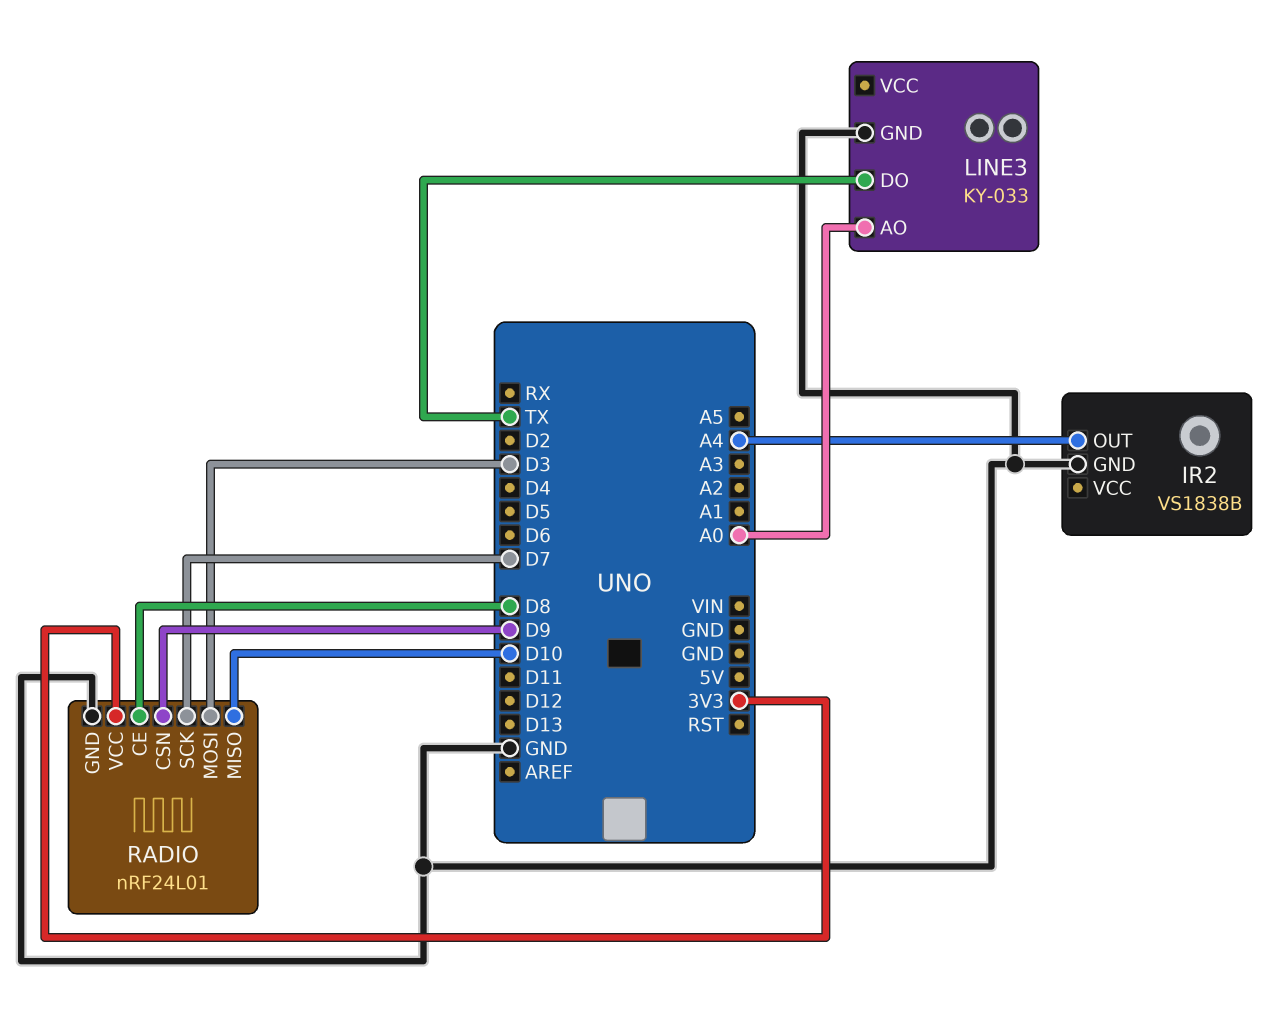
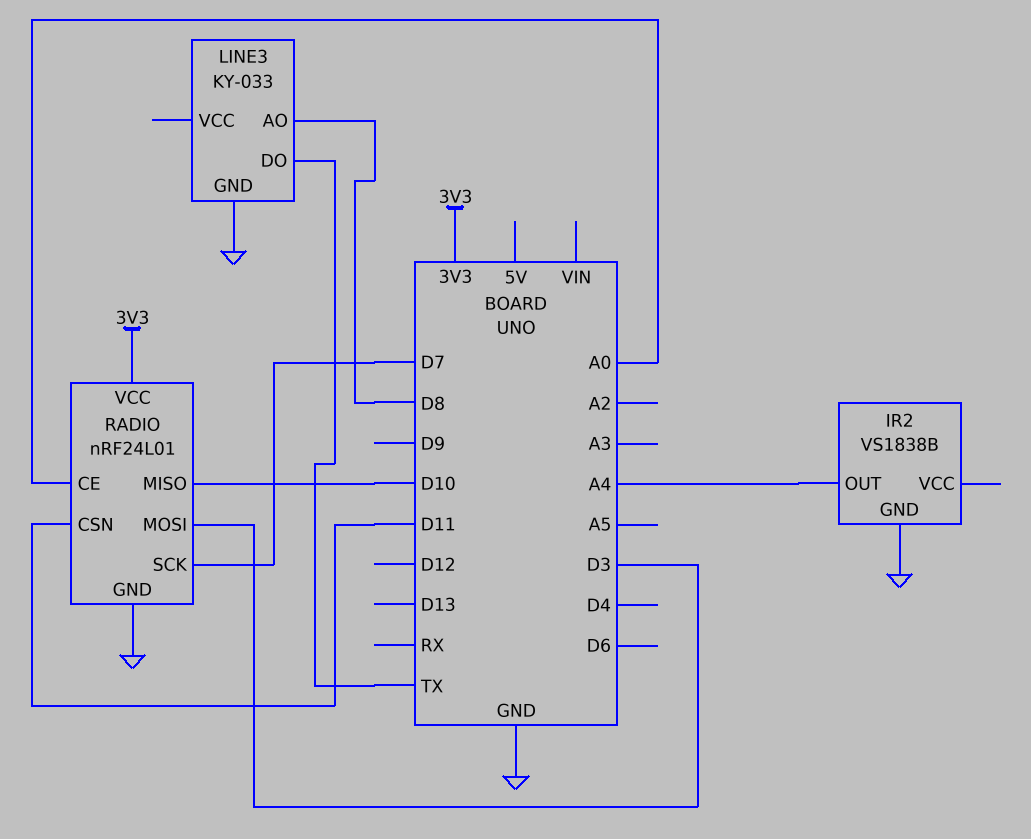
LINE3 pin AO: A0 -> D8
RADIO pin CE: D8 -> A0
RADIO pin CSN: D9 -> D11

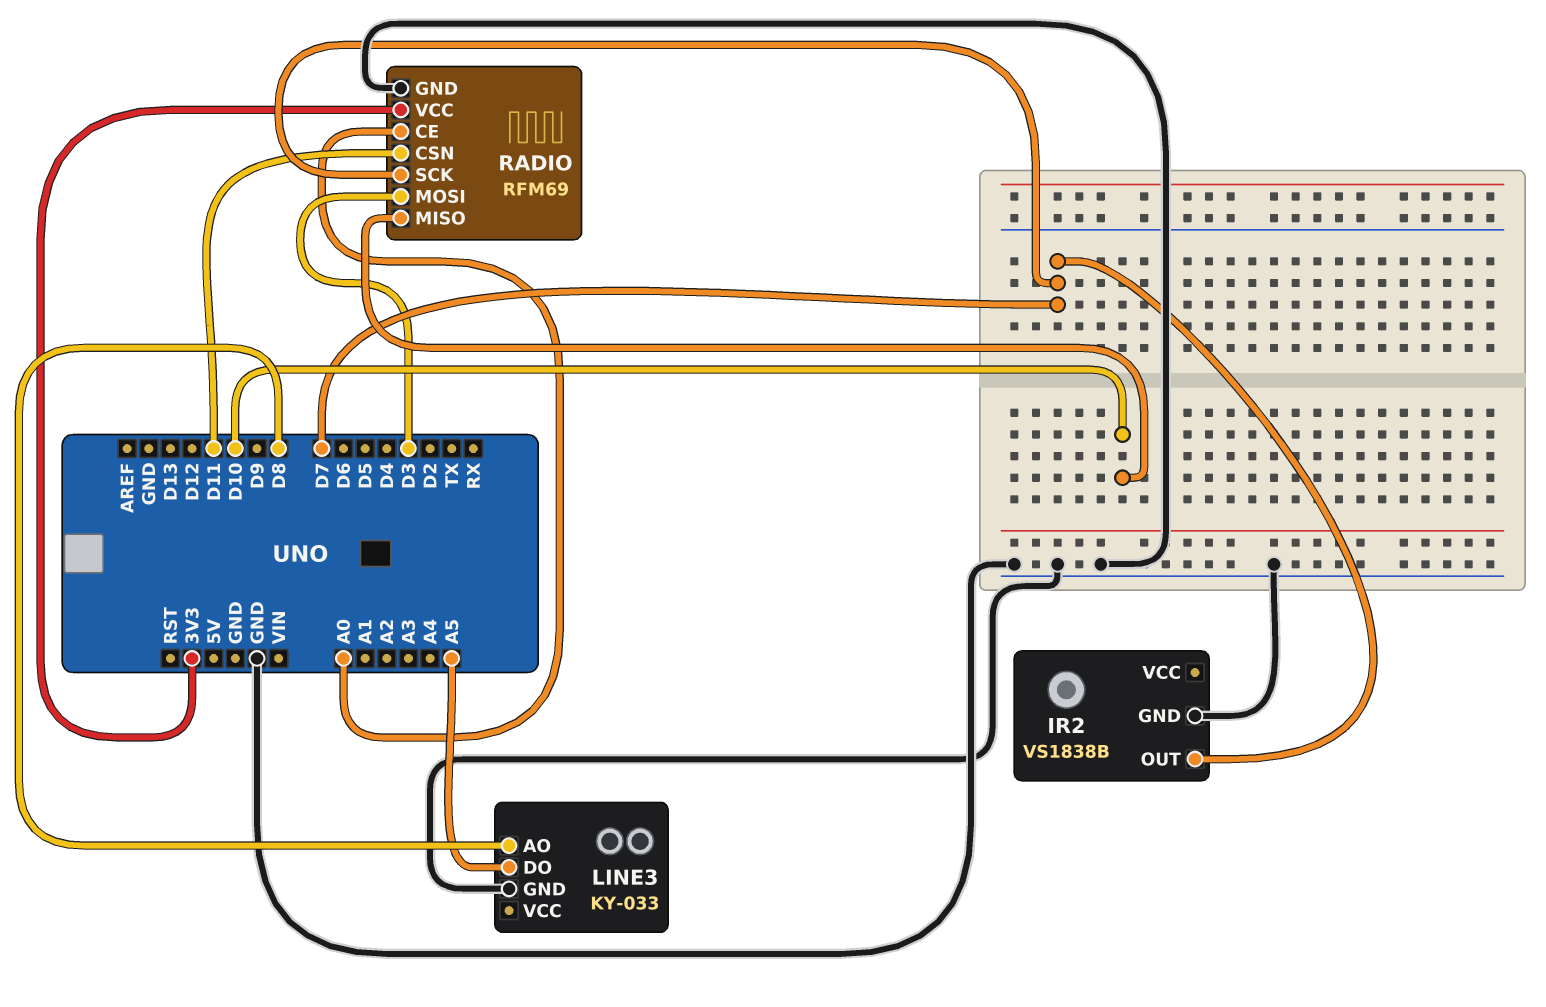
IR2 pin OUT: A4 -> D7
LINE3 pin DO: TX -> A5
RADIO: nRF24L01 -> RFM69

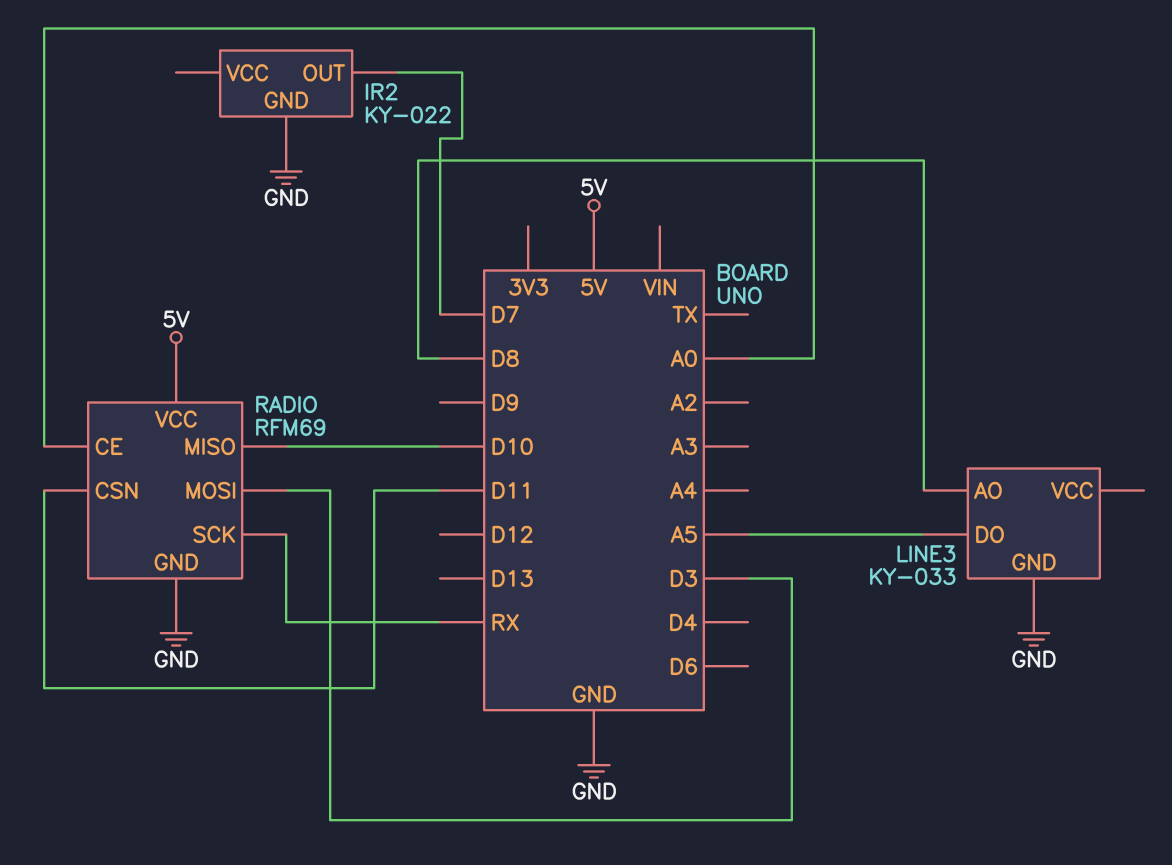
IR2: VS1838B -> KY-022
RADIO pin SCK: D7 -> RX
RADIO pin VCC: 3V3 -> 5V

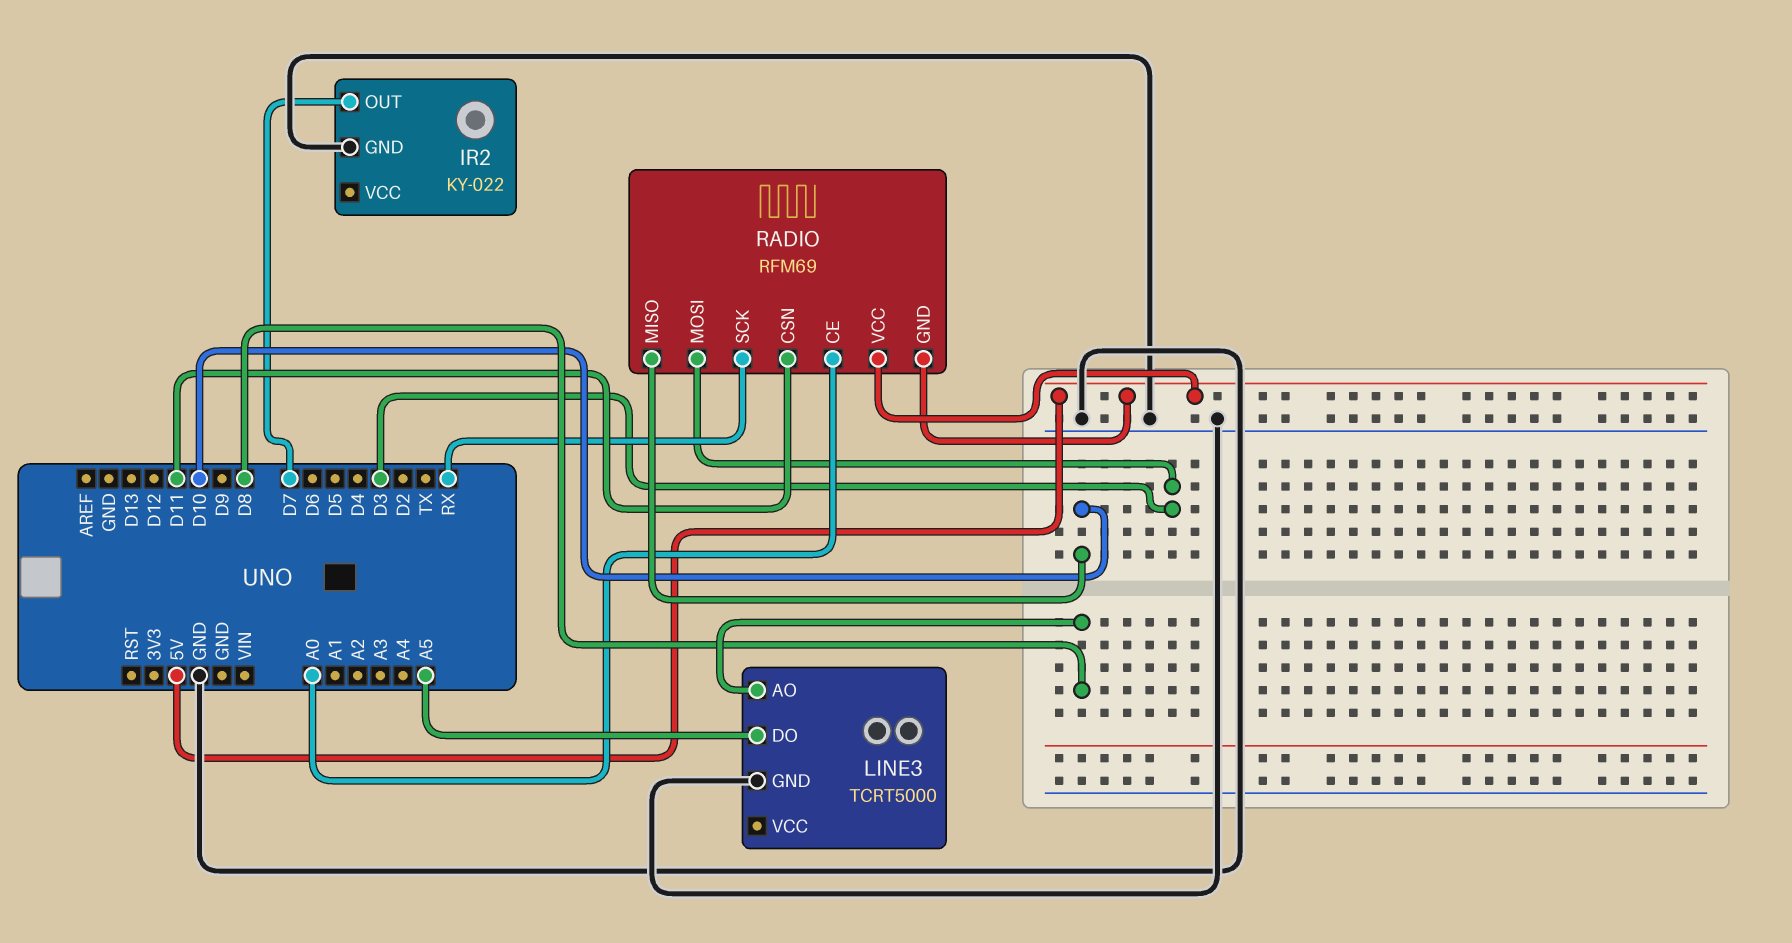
LINE3: KY-033 -> TCRT5000
RADIO pin GND: GND -> 5V

